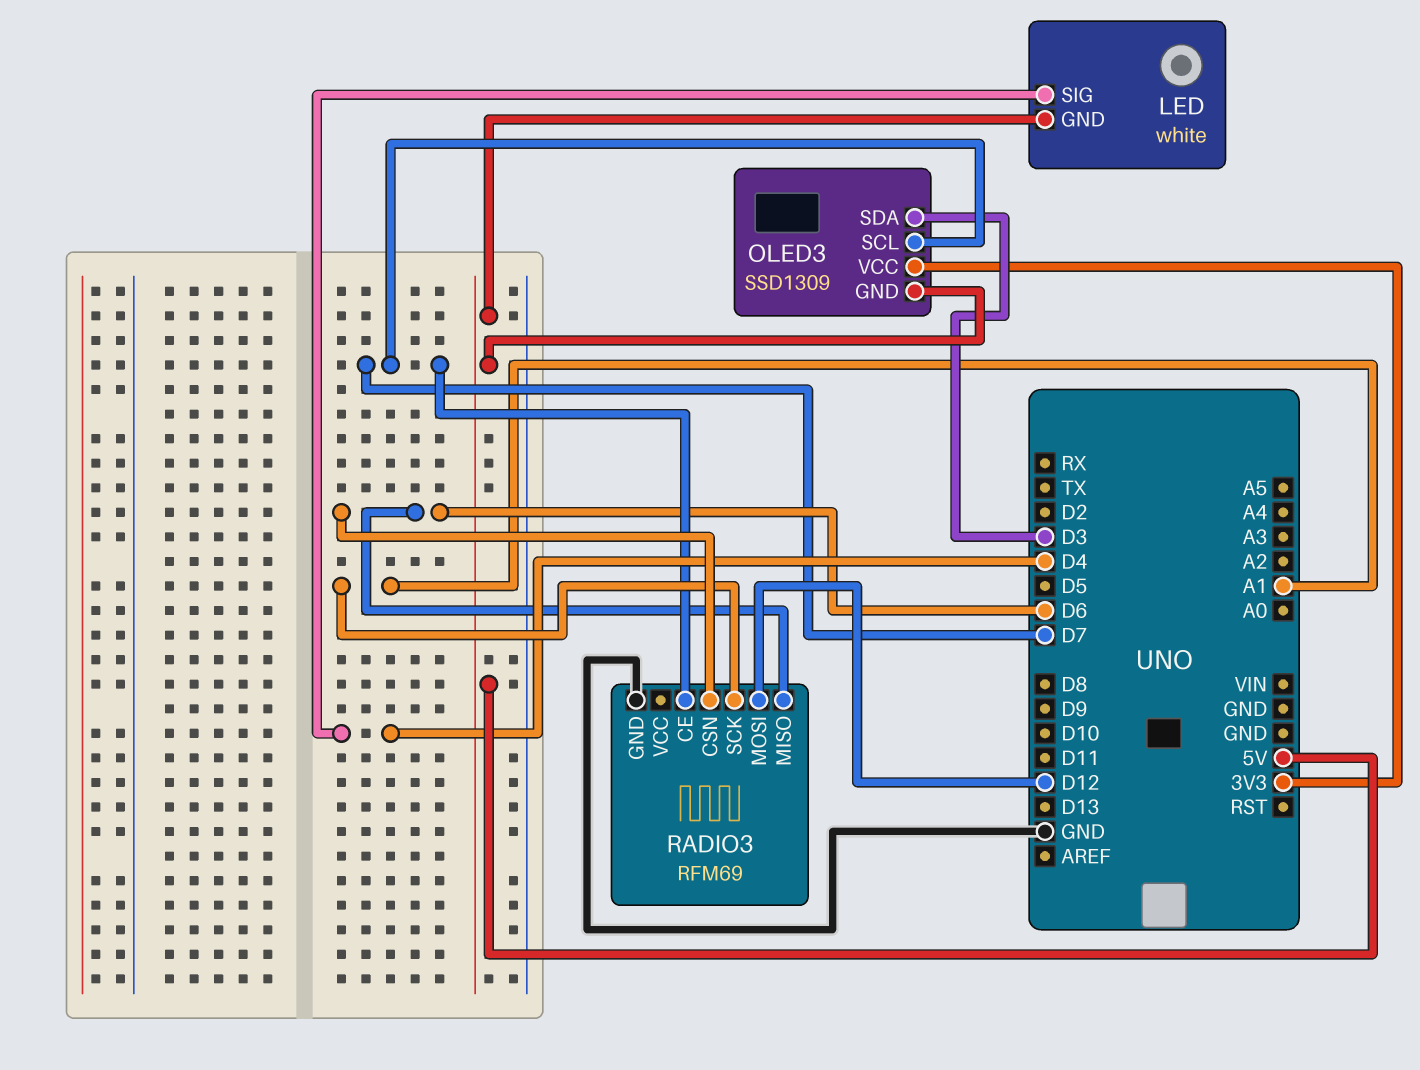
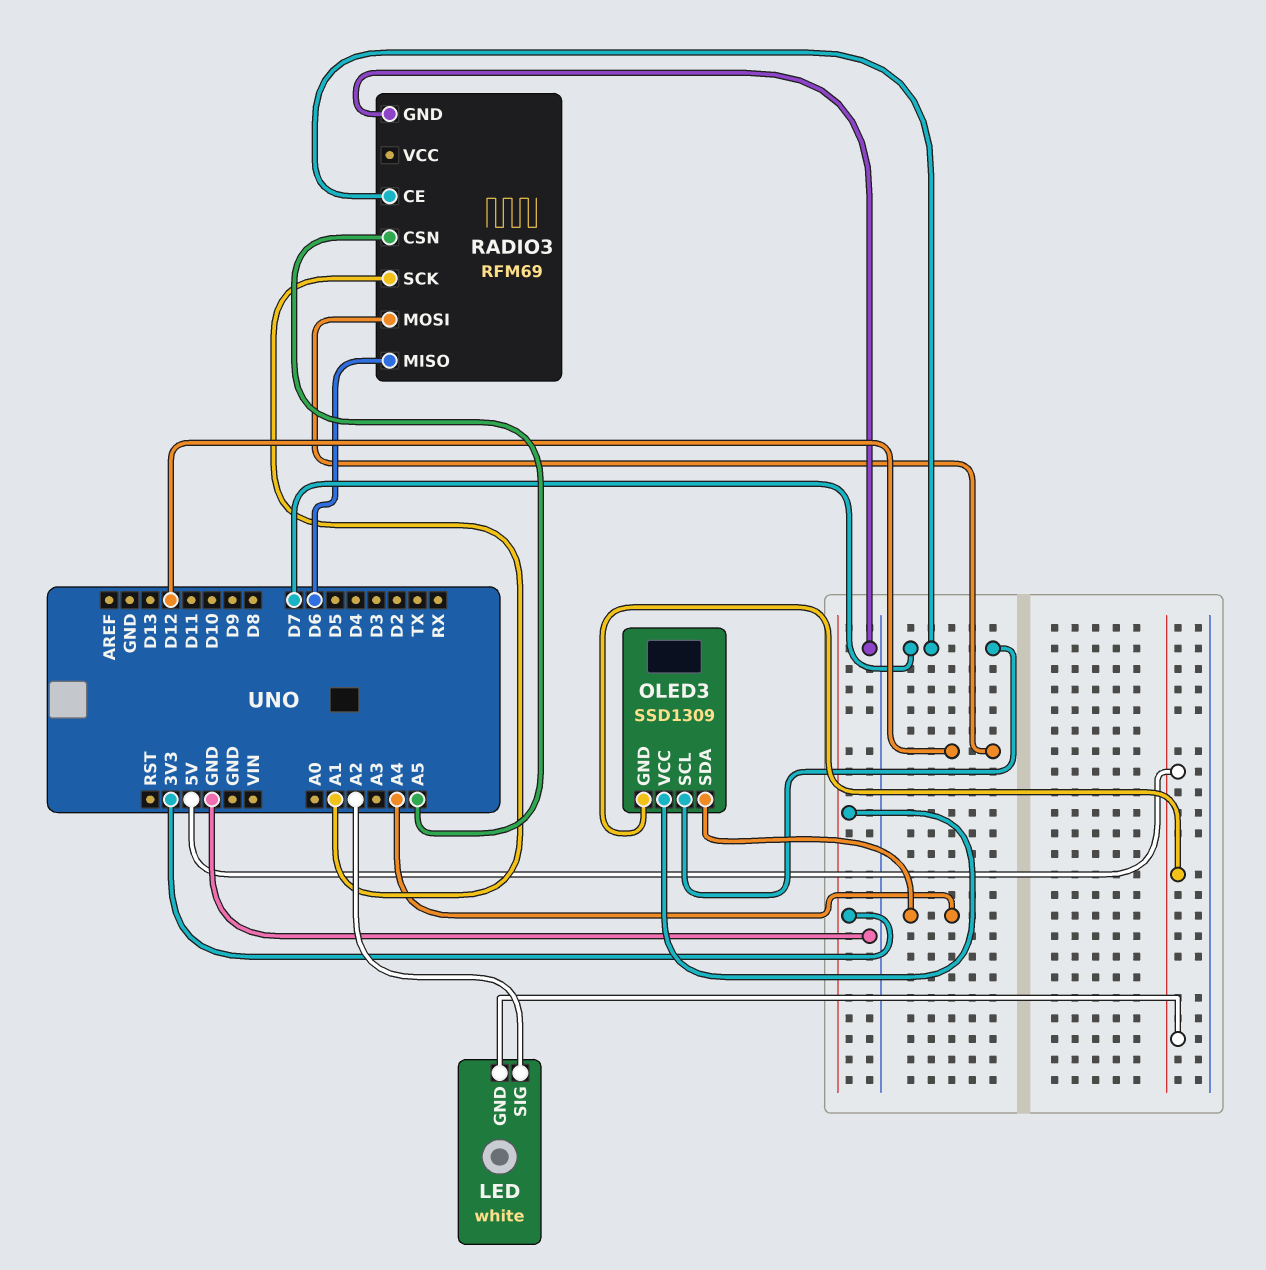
LED pin SIG: D4 -> A2
OLED3 pin SDA: D3 -> A4
RADIO3 pin CSN: D6 -> A5

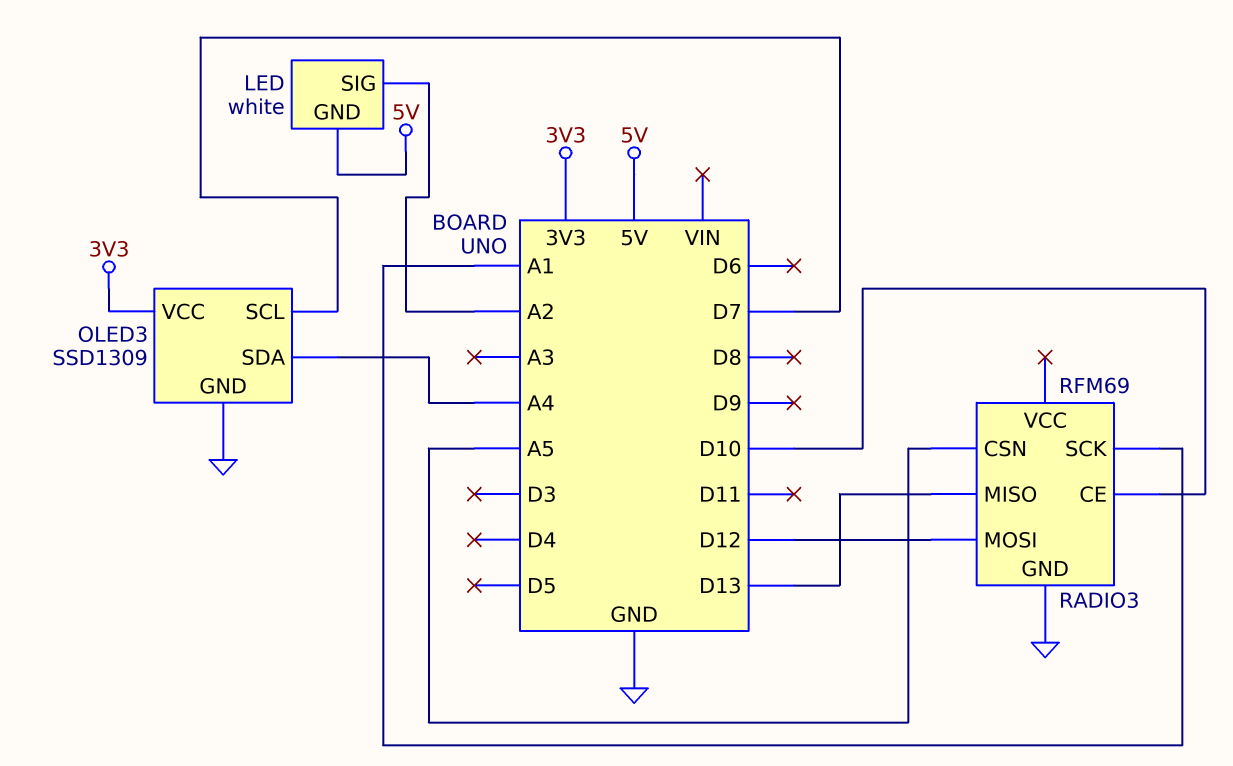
OLED3 pin GND: 5V -> GND
RADIO3 pin CE: D7 -> D10
RADIO3 pin MISO: D6 -> D13

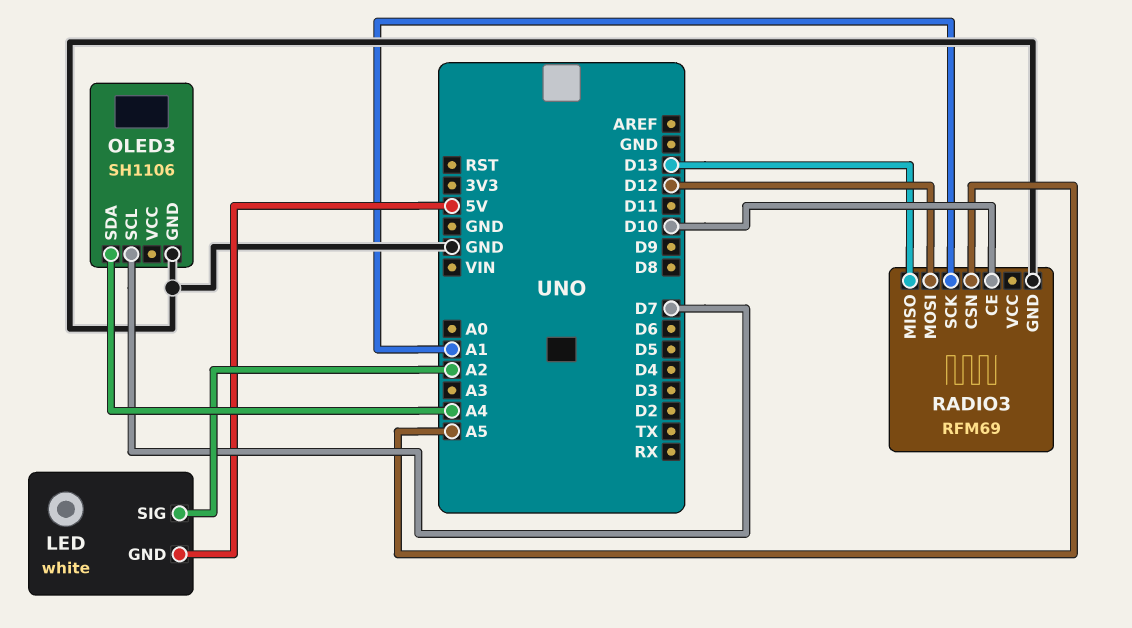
OLED3: SSD1309 -> SH1106
OLED3 pin VCC: 3V3 -> none

